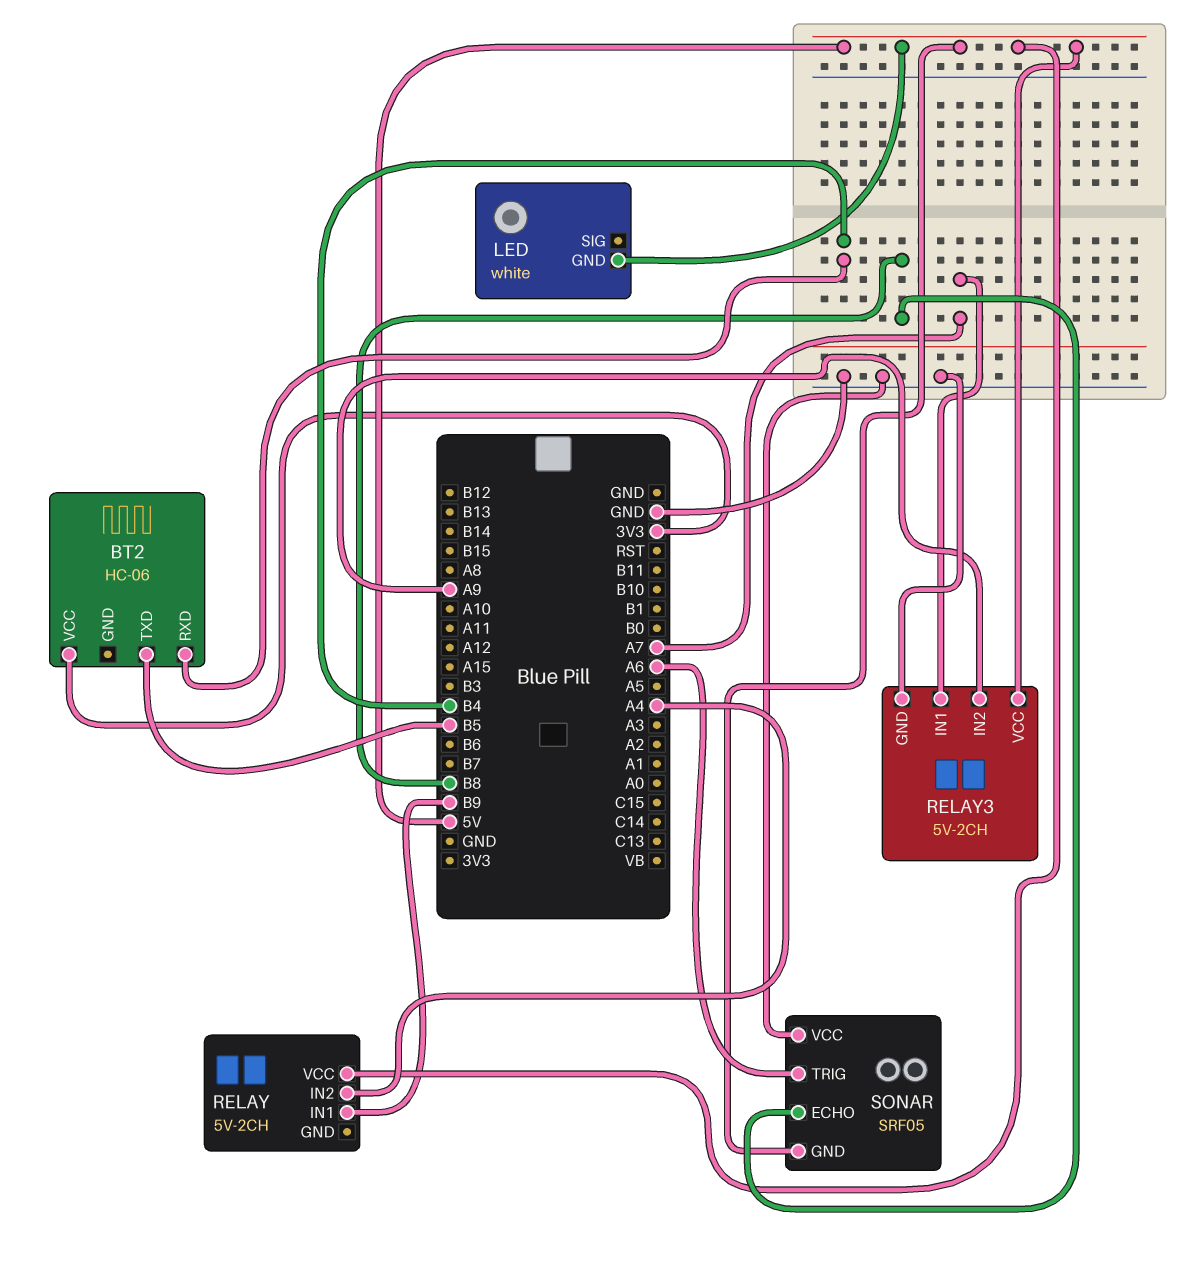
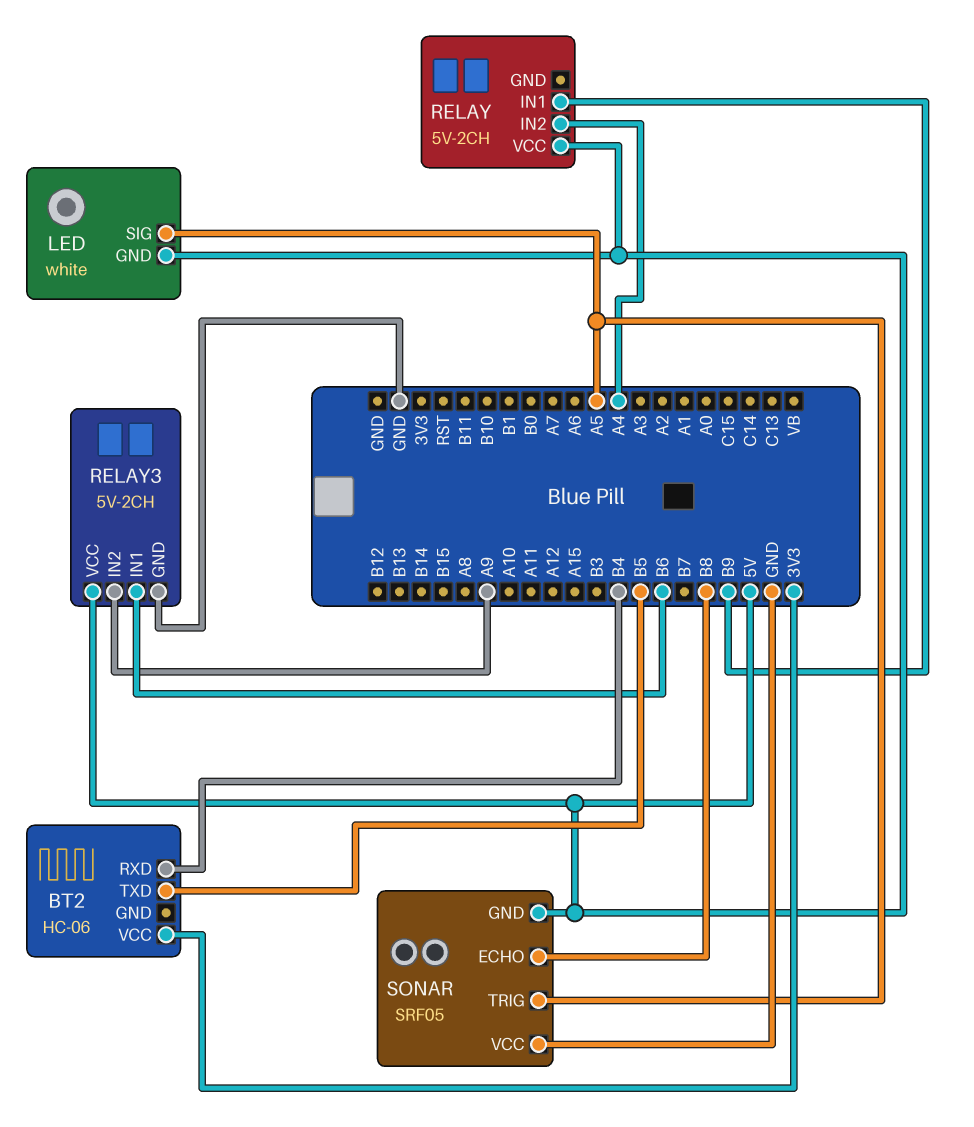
LED pin SIG: none -> A5
RELAY3 pin IN1: A7 -> B6
SONAR pin TRIG: A6 -> A5

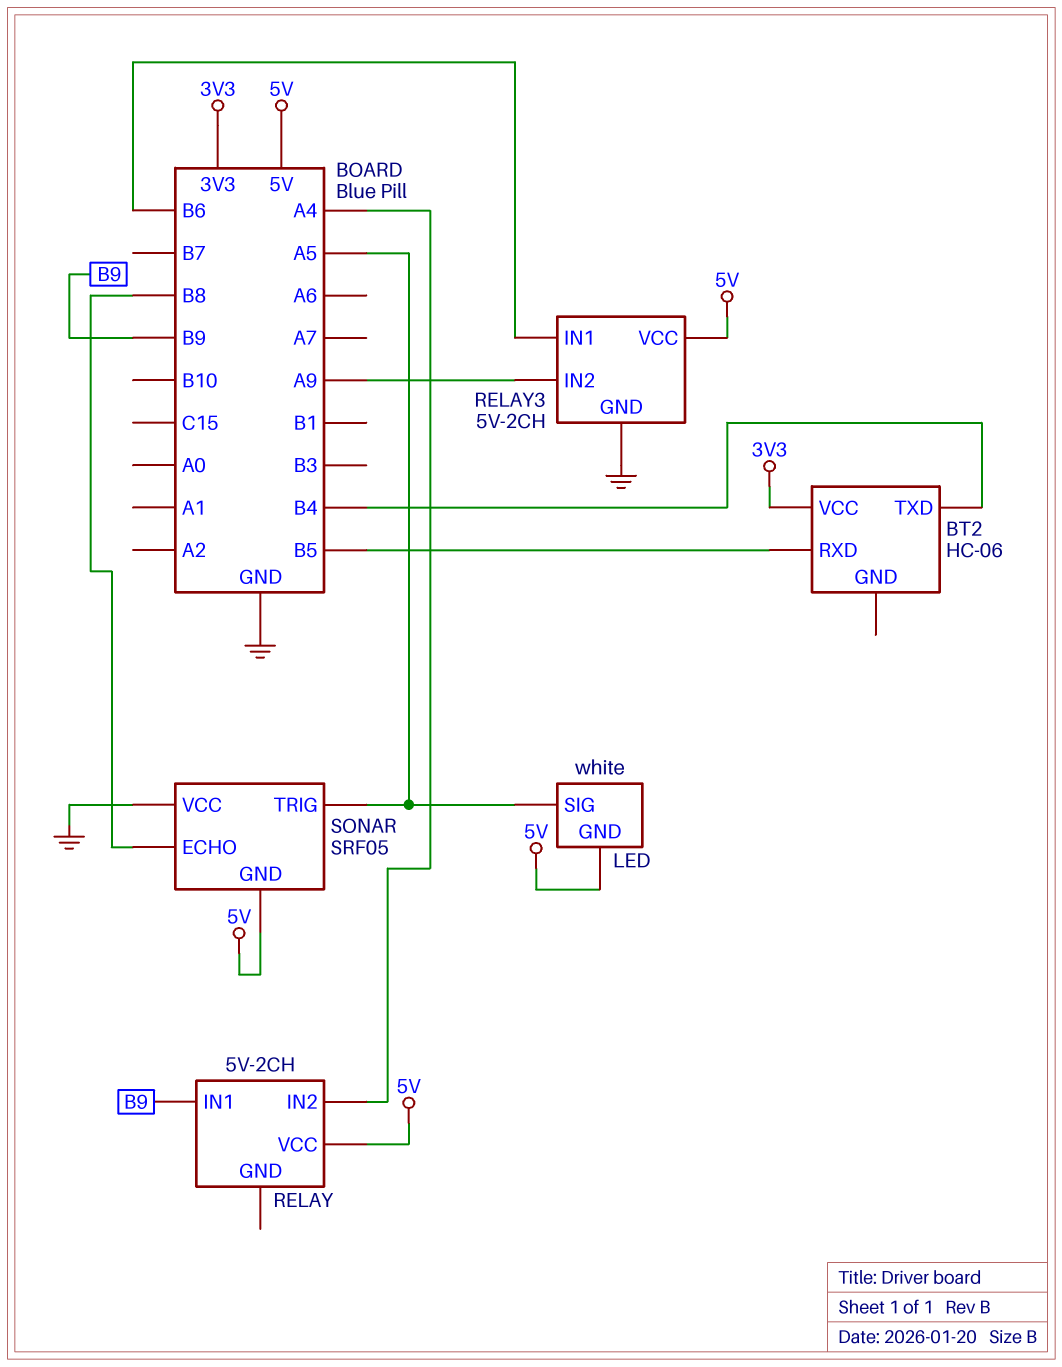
BT2 pin RXD: B4 -> B5
BT2 pin TXD: B5 -> B4

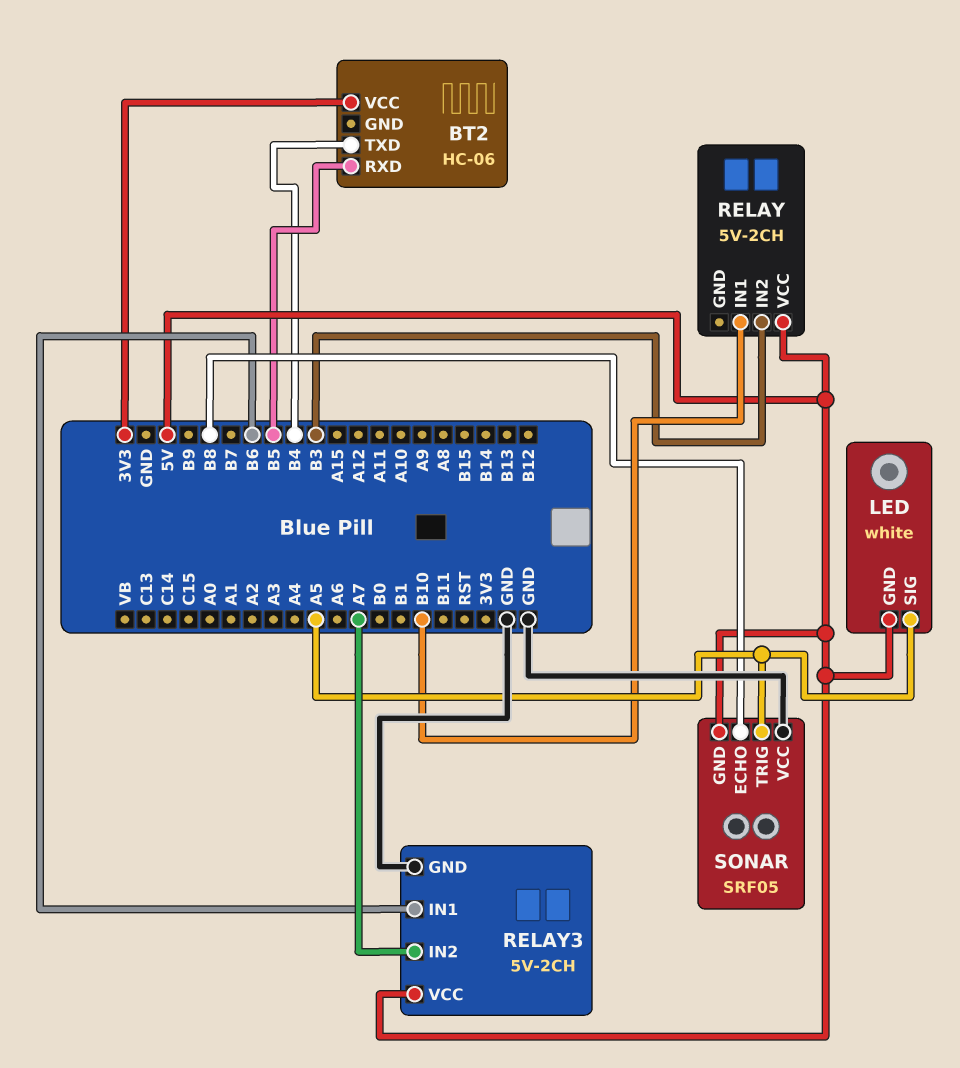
RELAY pin IN1: B9 -> B10
RELAY pin IN2: A4 -> B3
RELAY3 pin IN2: A9 -> A7

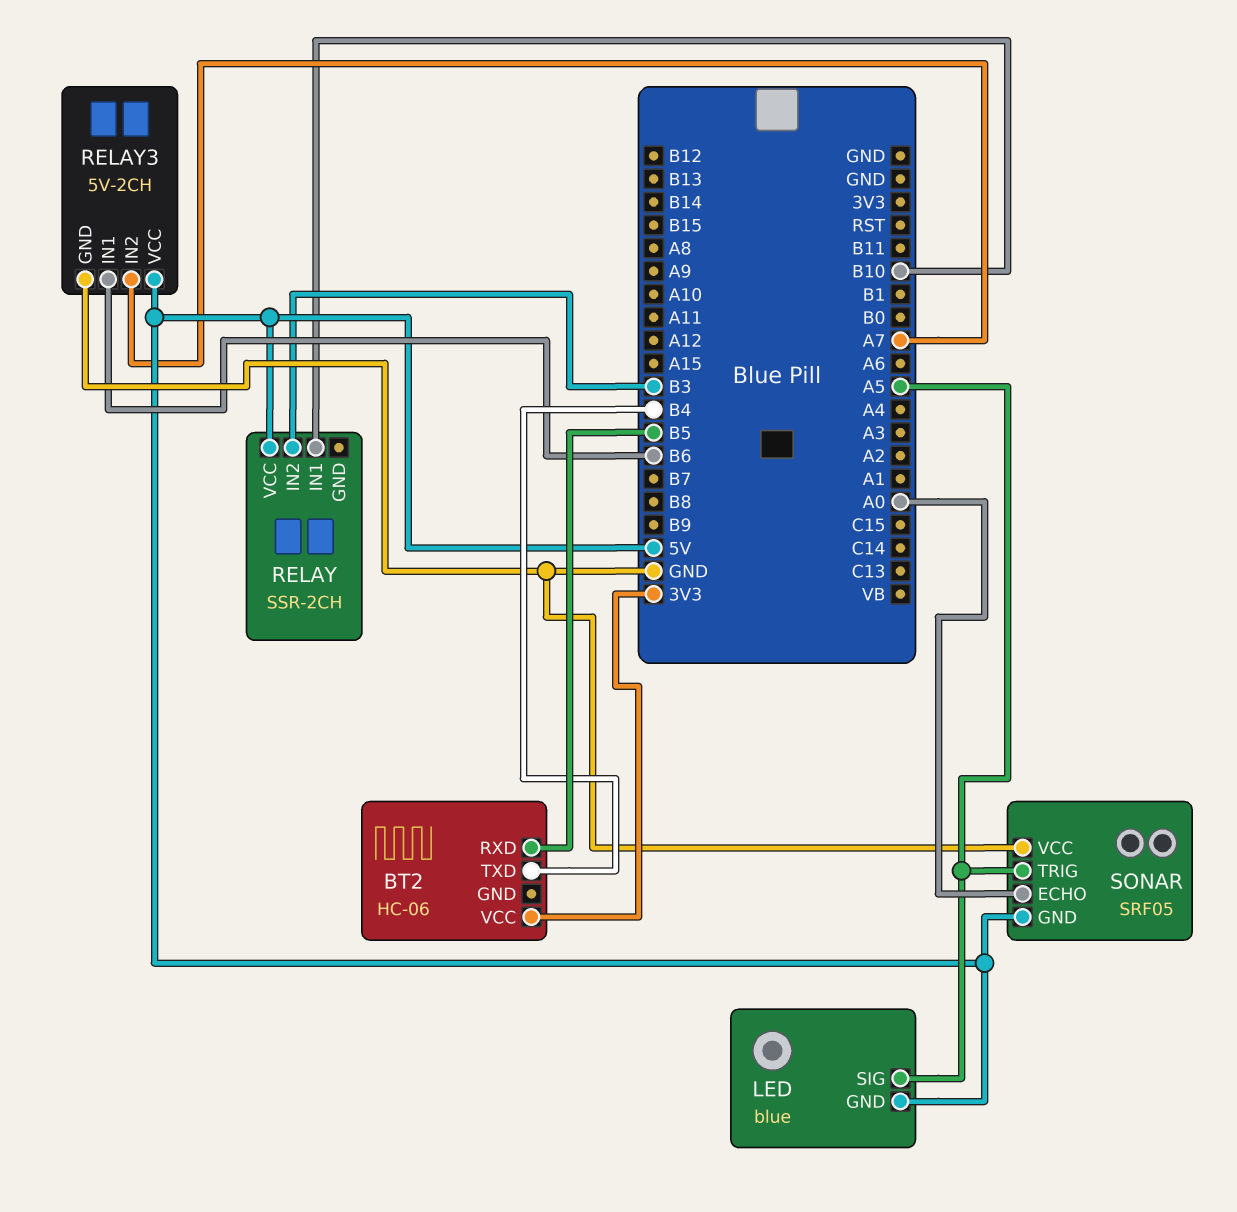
LED: white -> blue
RELAY: 5V-2CH -> SSR-2CH
SONAR pin ECHO: B8 -> A0

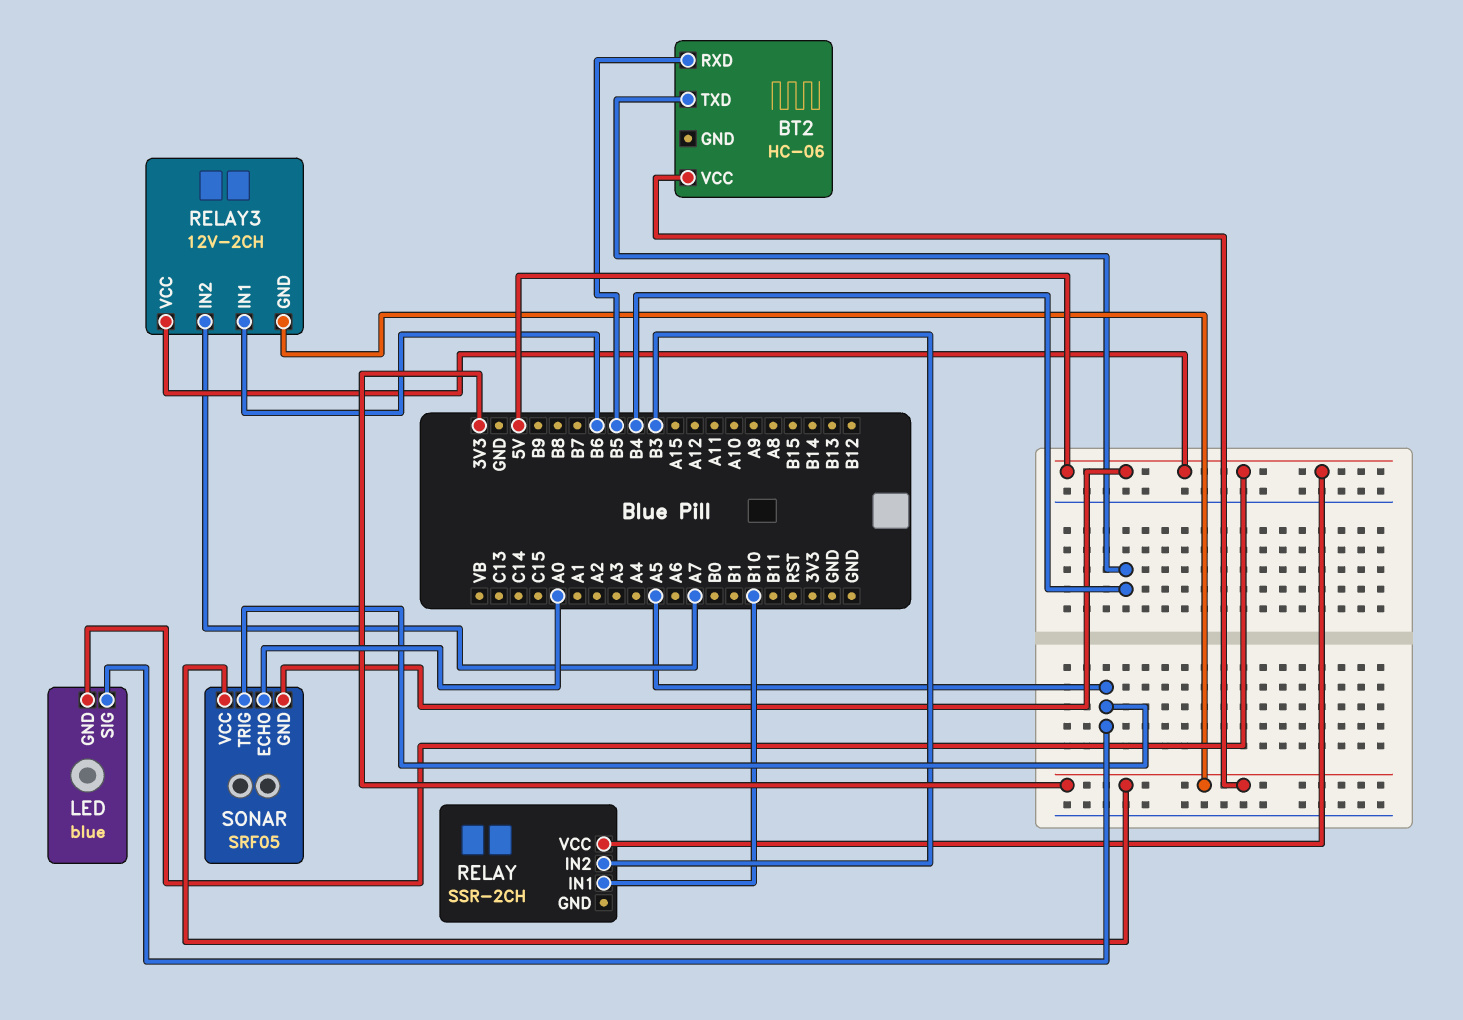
RELAY3: 5V-2CH -> 12V-2CH
RELAY3 pin GND: GND -> 3V3
SONAR pin VCC: GND -> 3V3

